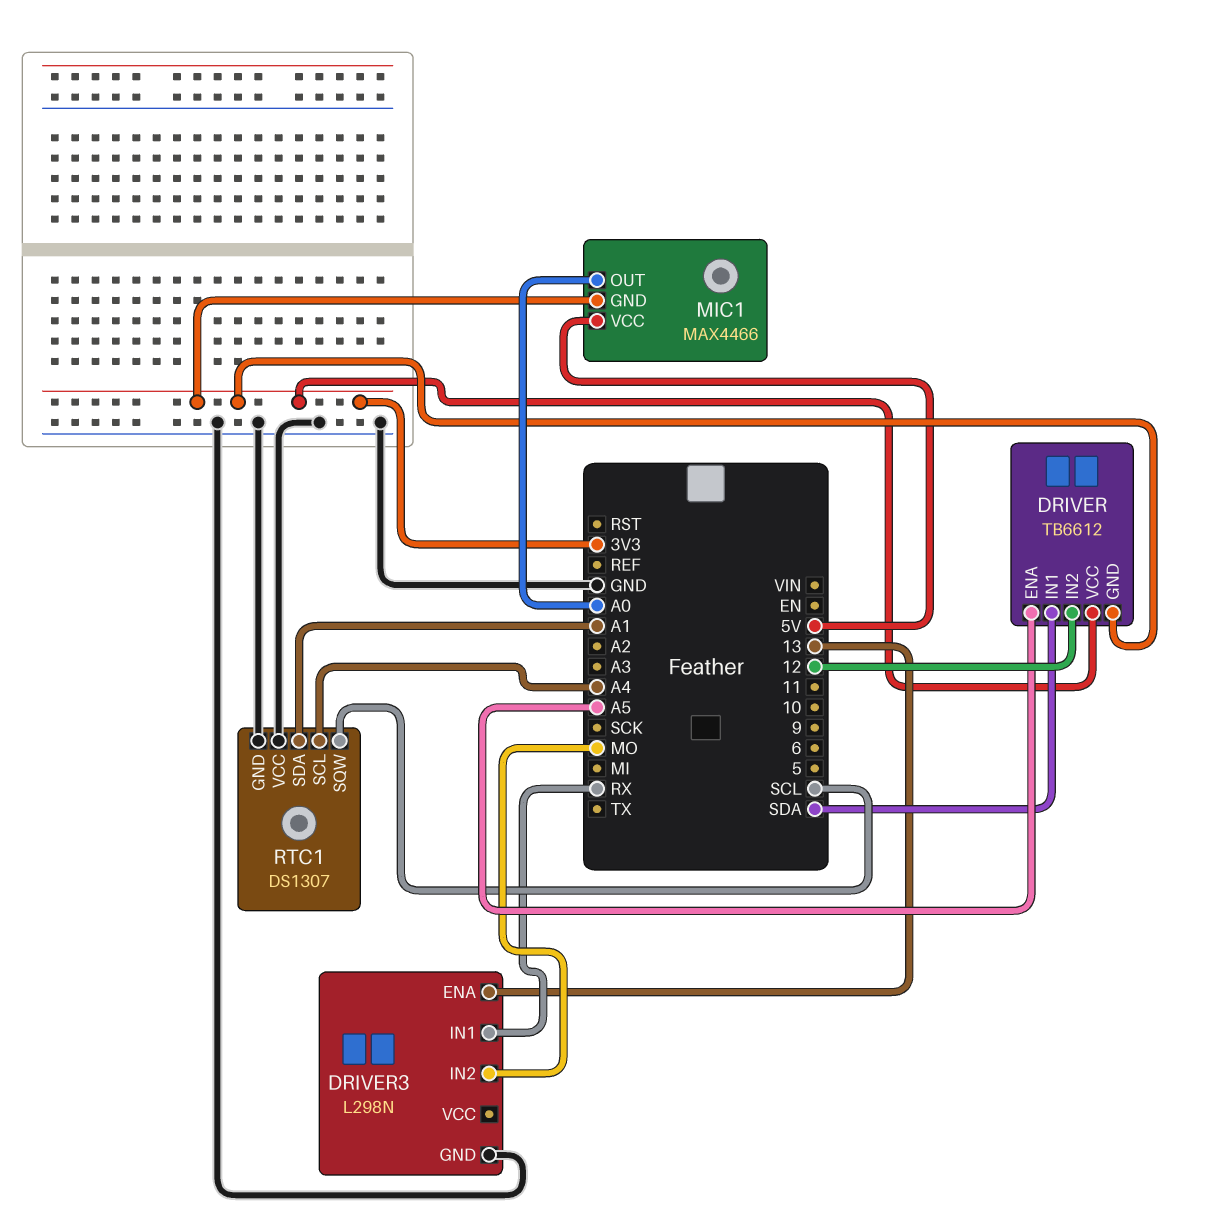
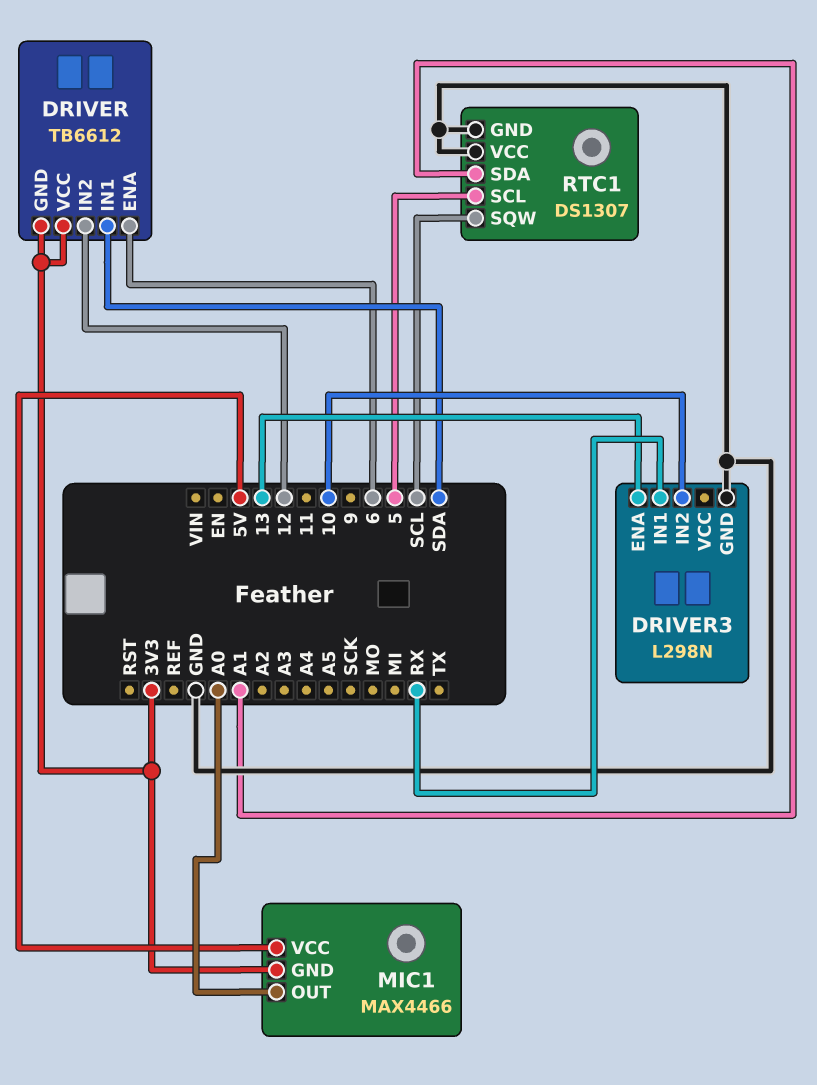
DRIVER pin ENA: A5 -> 6
DRIVER3 pin IN2: MO -> 10
RTC1 pin SCL: A4 -> 5

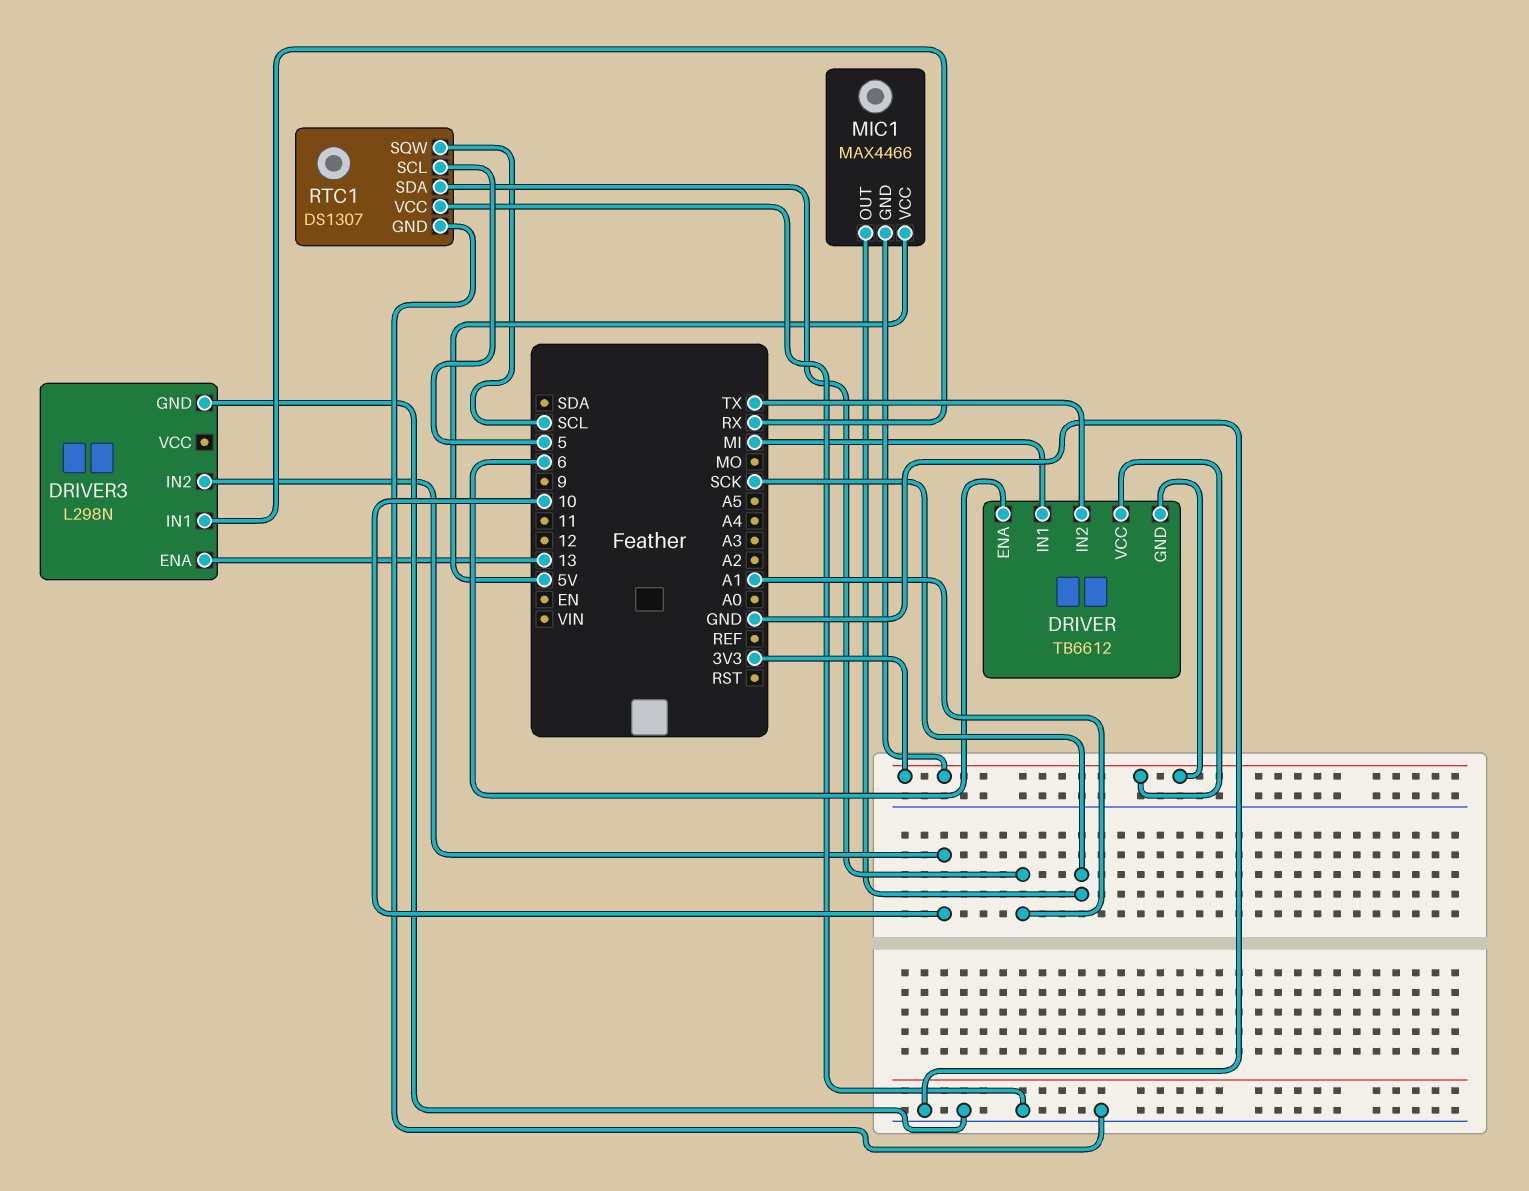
DRIVER pin IN1: SDA -> MI
DRIVER pin IN2: 12 -> TX
MIC1 pin OUT: A0 -> SCK

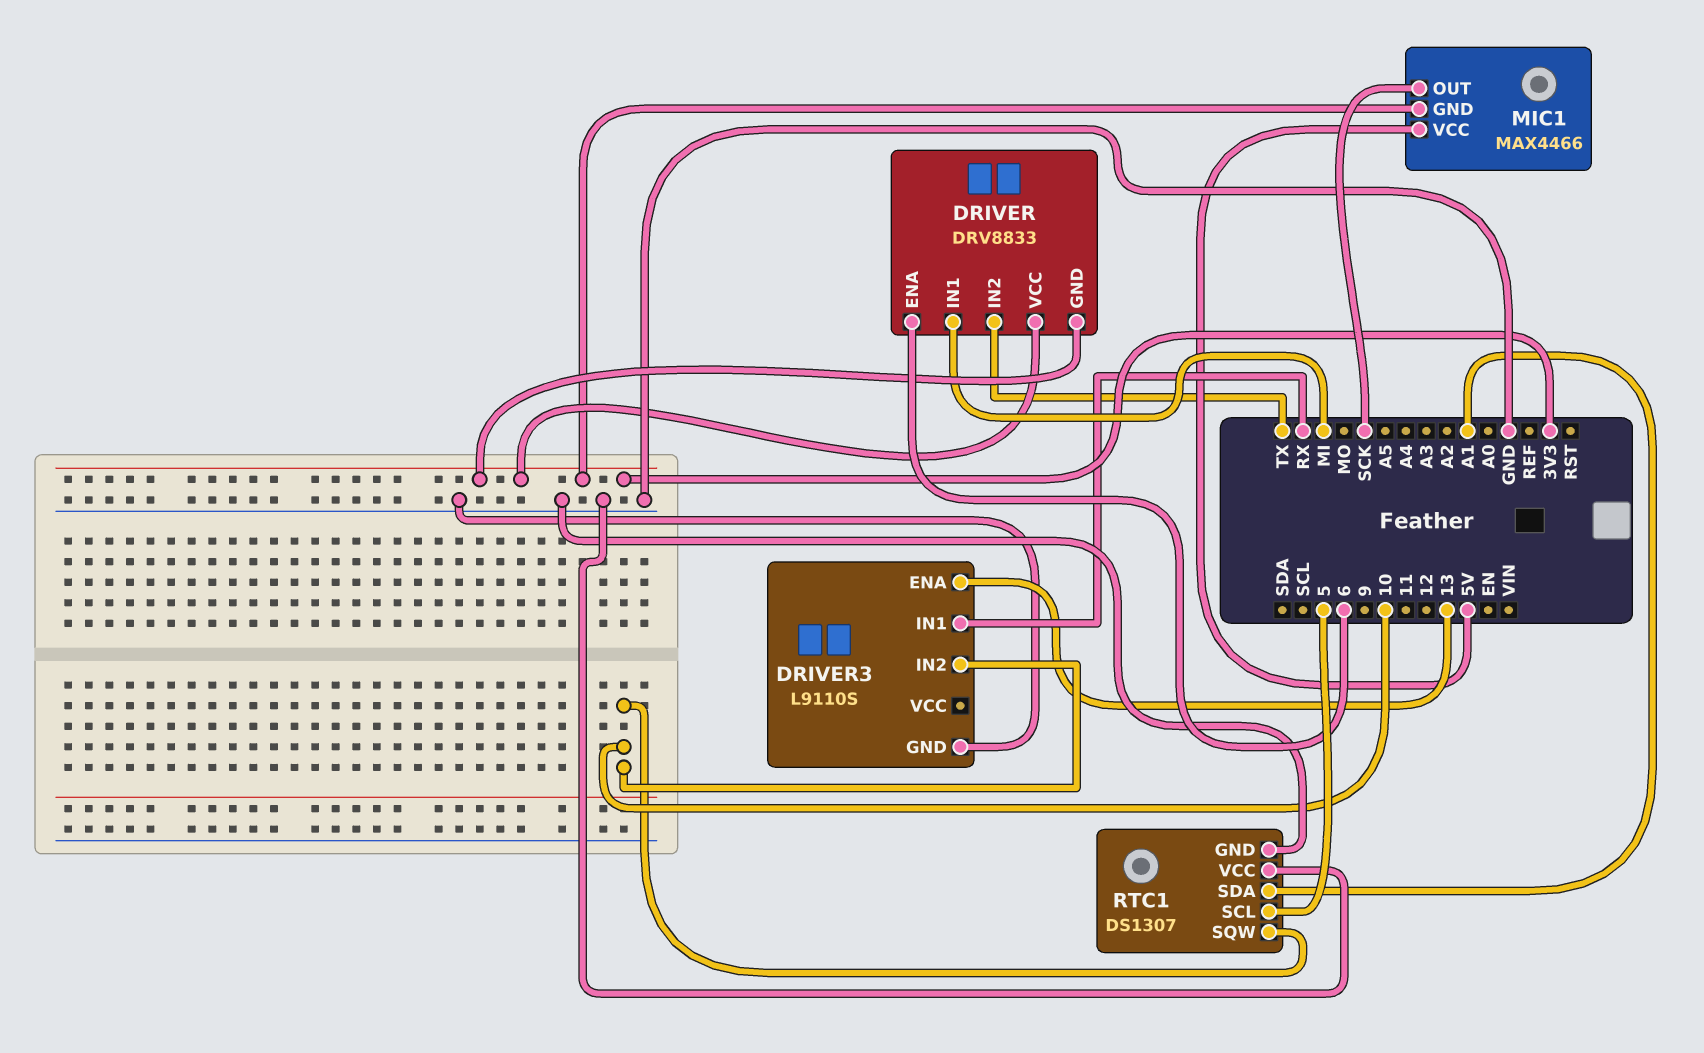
DRIVER: TB6612 -> DRV8833
DRIVER3: L298N -> L9110S
RTC1 pin SQW: SCL -> 10

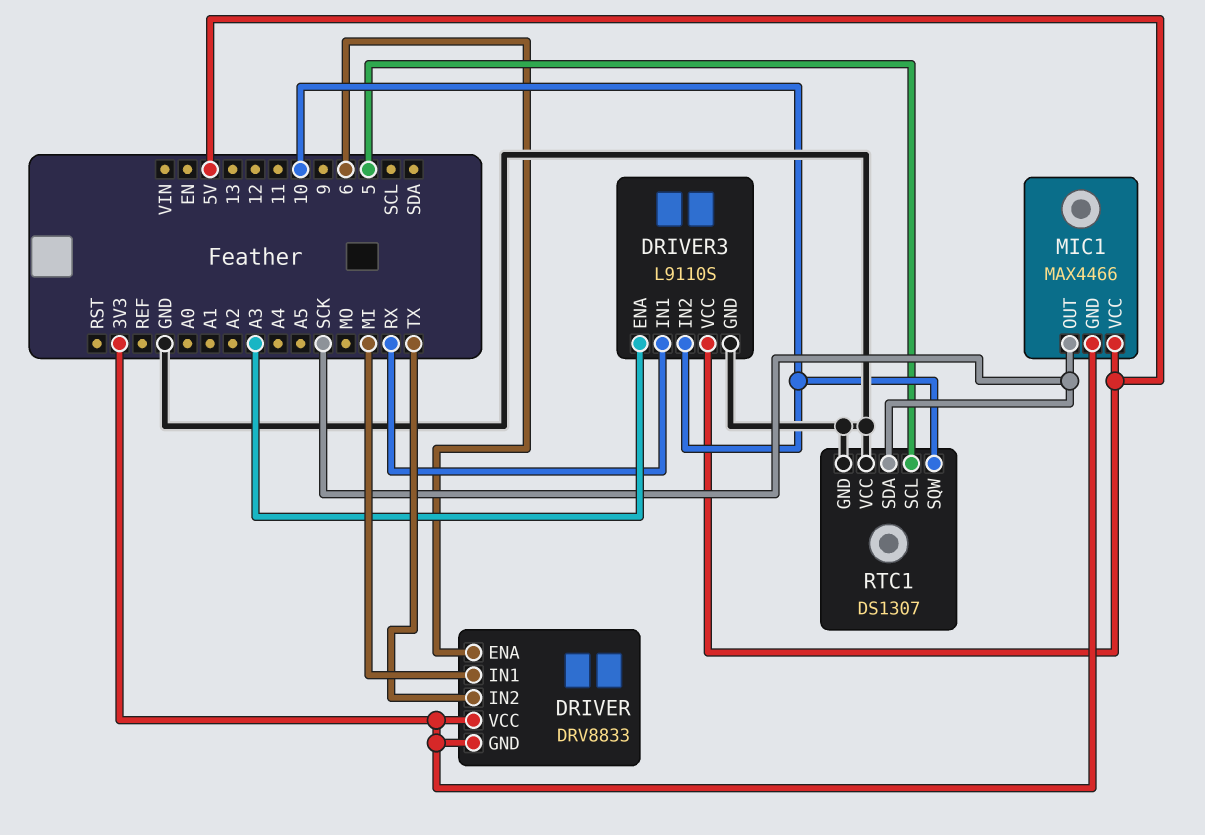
DRIVER3 pin ENA: 13 -> A3
DRIVER3 pin VCC: none -> 5V
RTC1 pin SDA: A1 -> SCK

